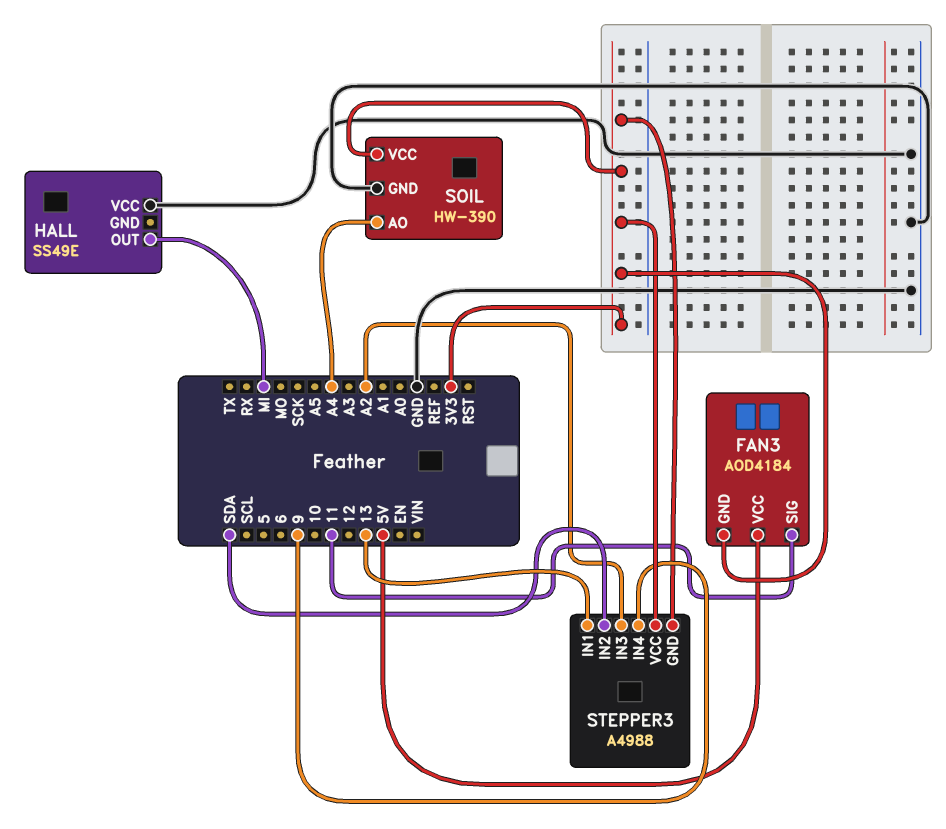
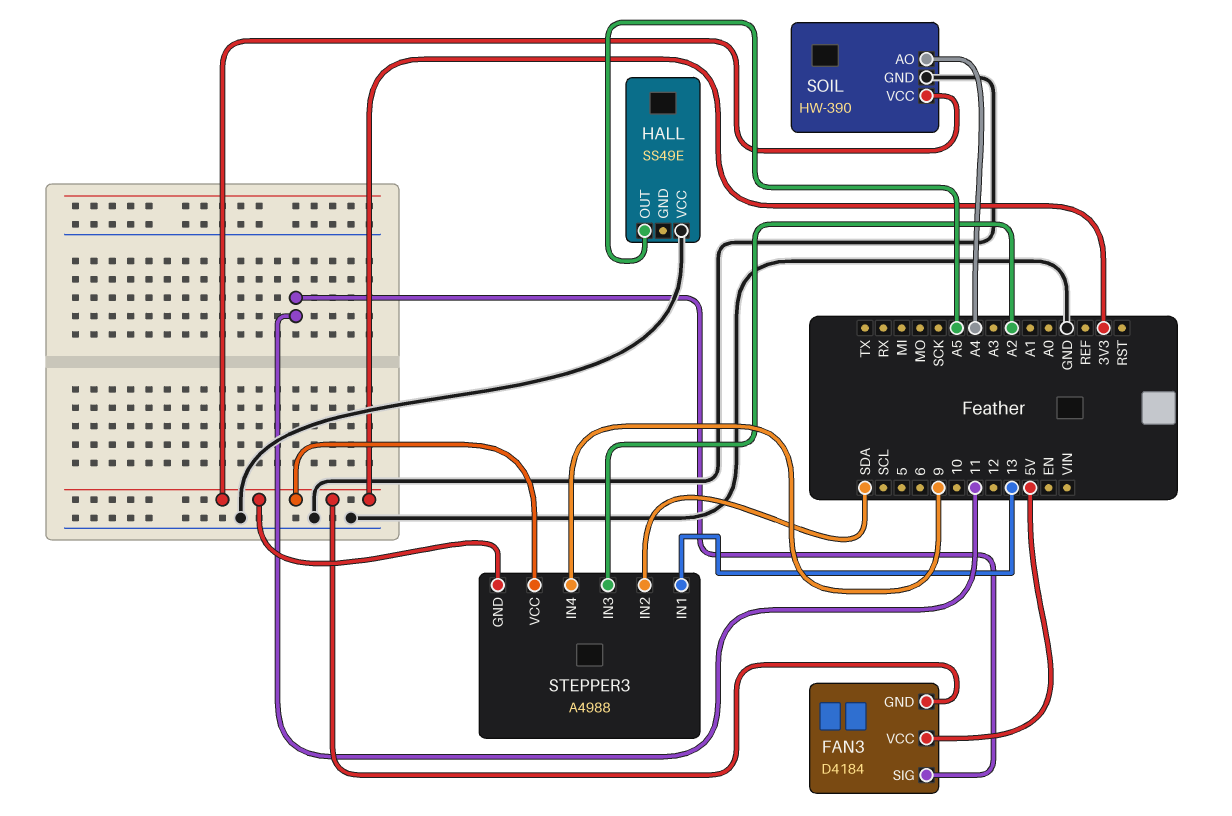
FAN3: AOD4184 -> D4184
HALL pin OUT: MI -> A5

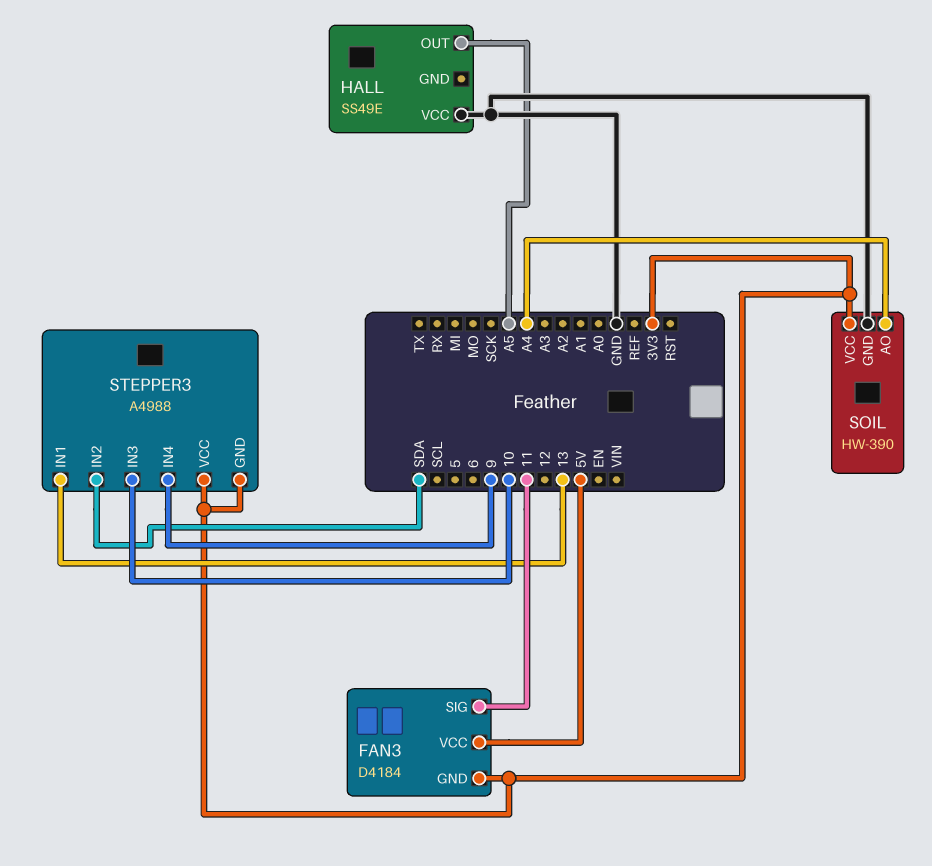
STEPPER3 pin IN3: A2 -> 10

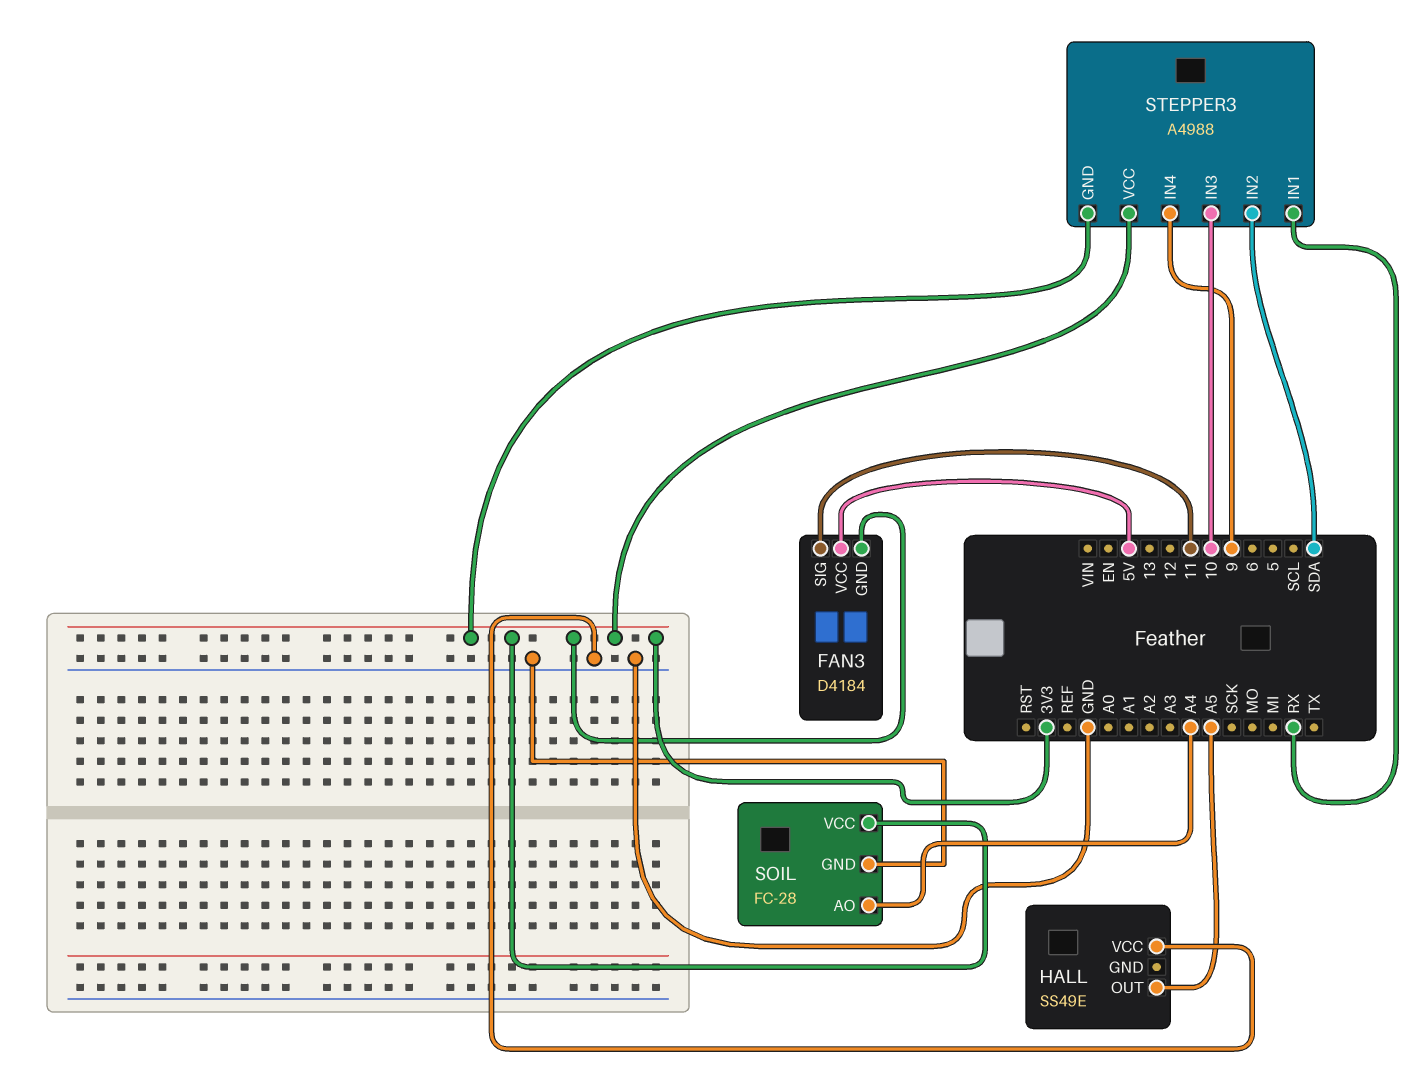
SOIL: HW-390 -> FC-28
STEPPER3 pin IN1: 13 -> RX

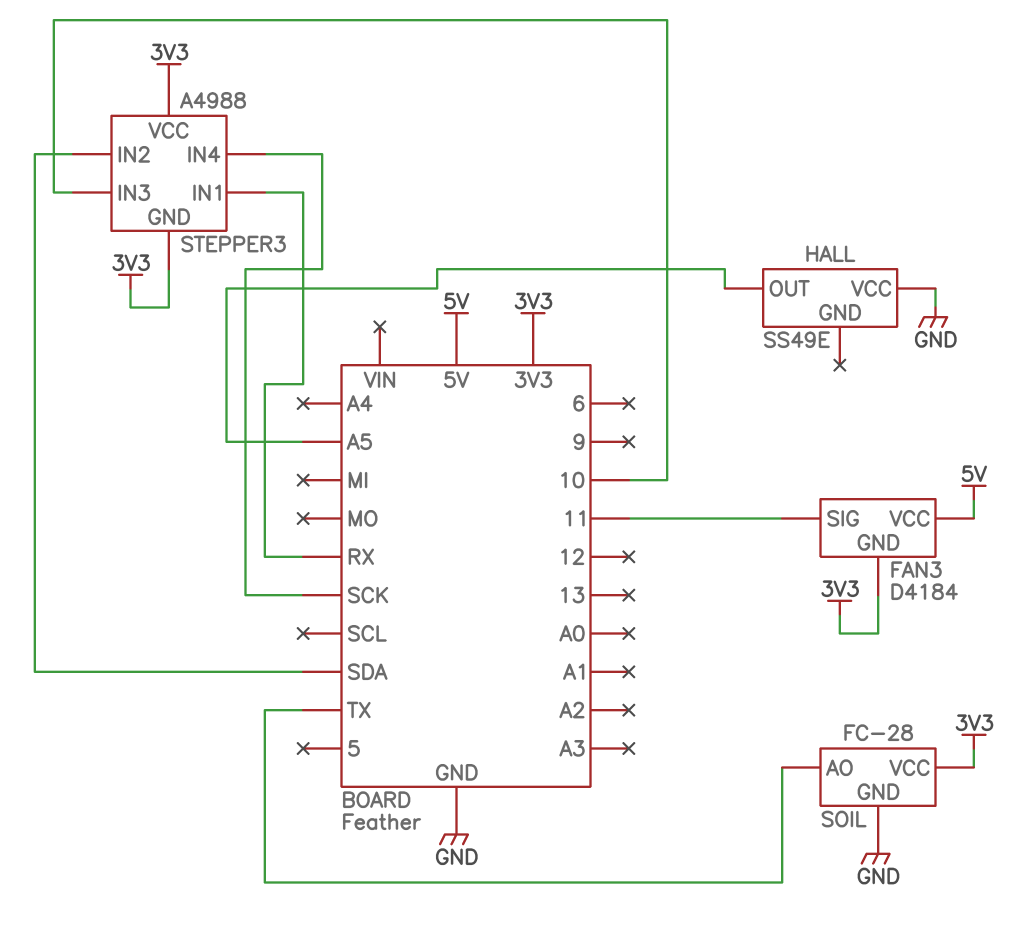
SOIL pin AO: A4 -> TX
STEPPER3 pin IN4: 9 -> SCK

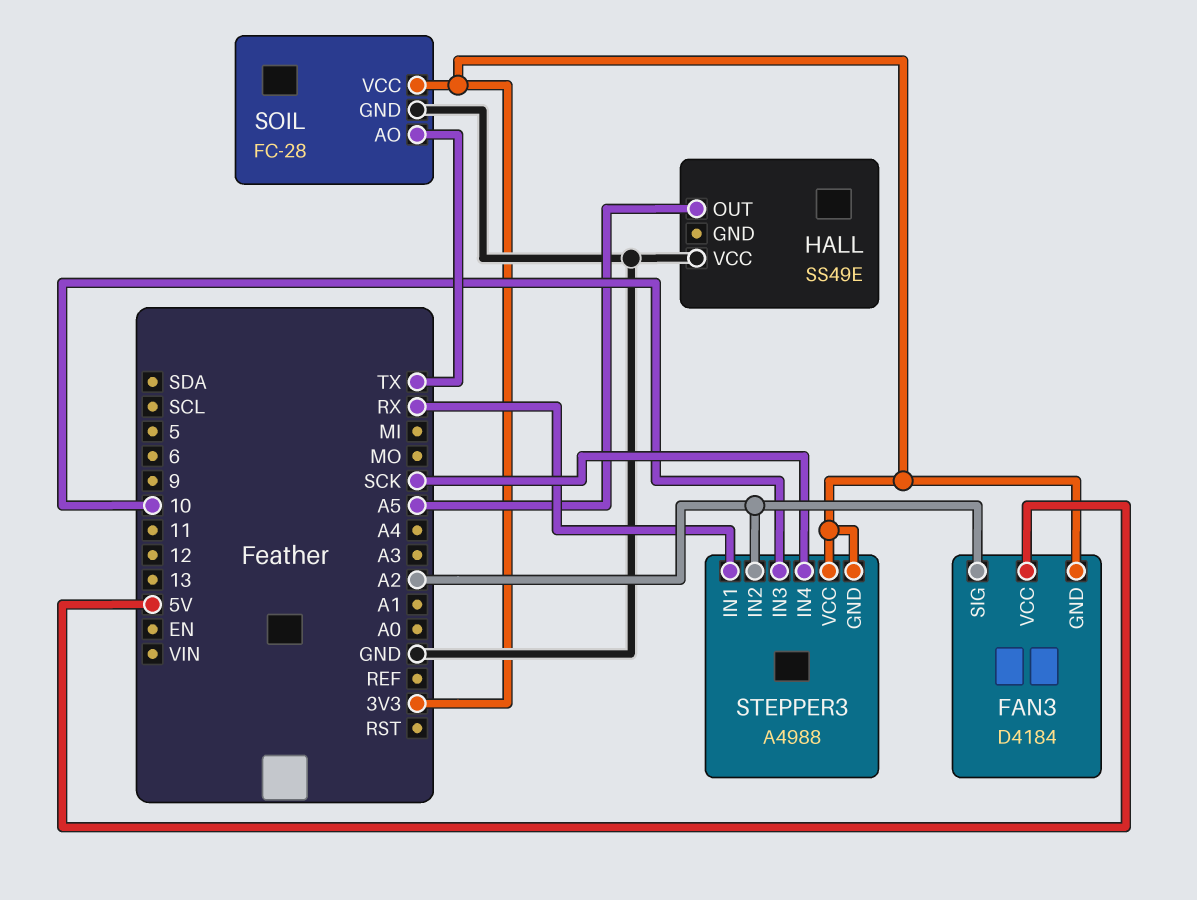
FAN3 pin SIG: 11 -> A2
STEPPER3 pin IN2: SDA -> A2

